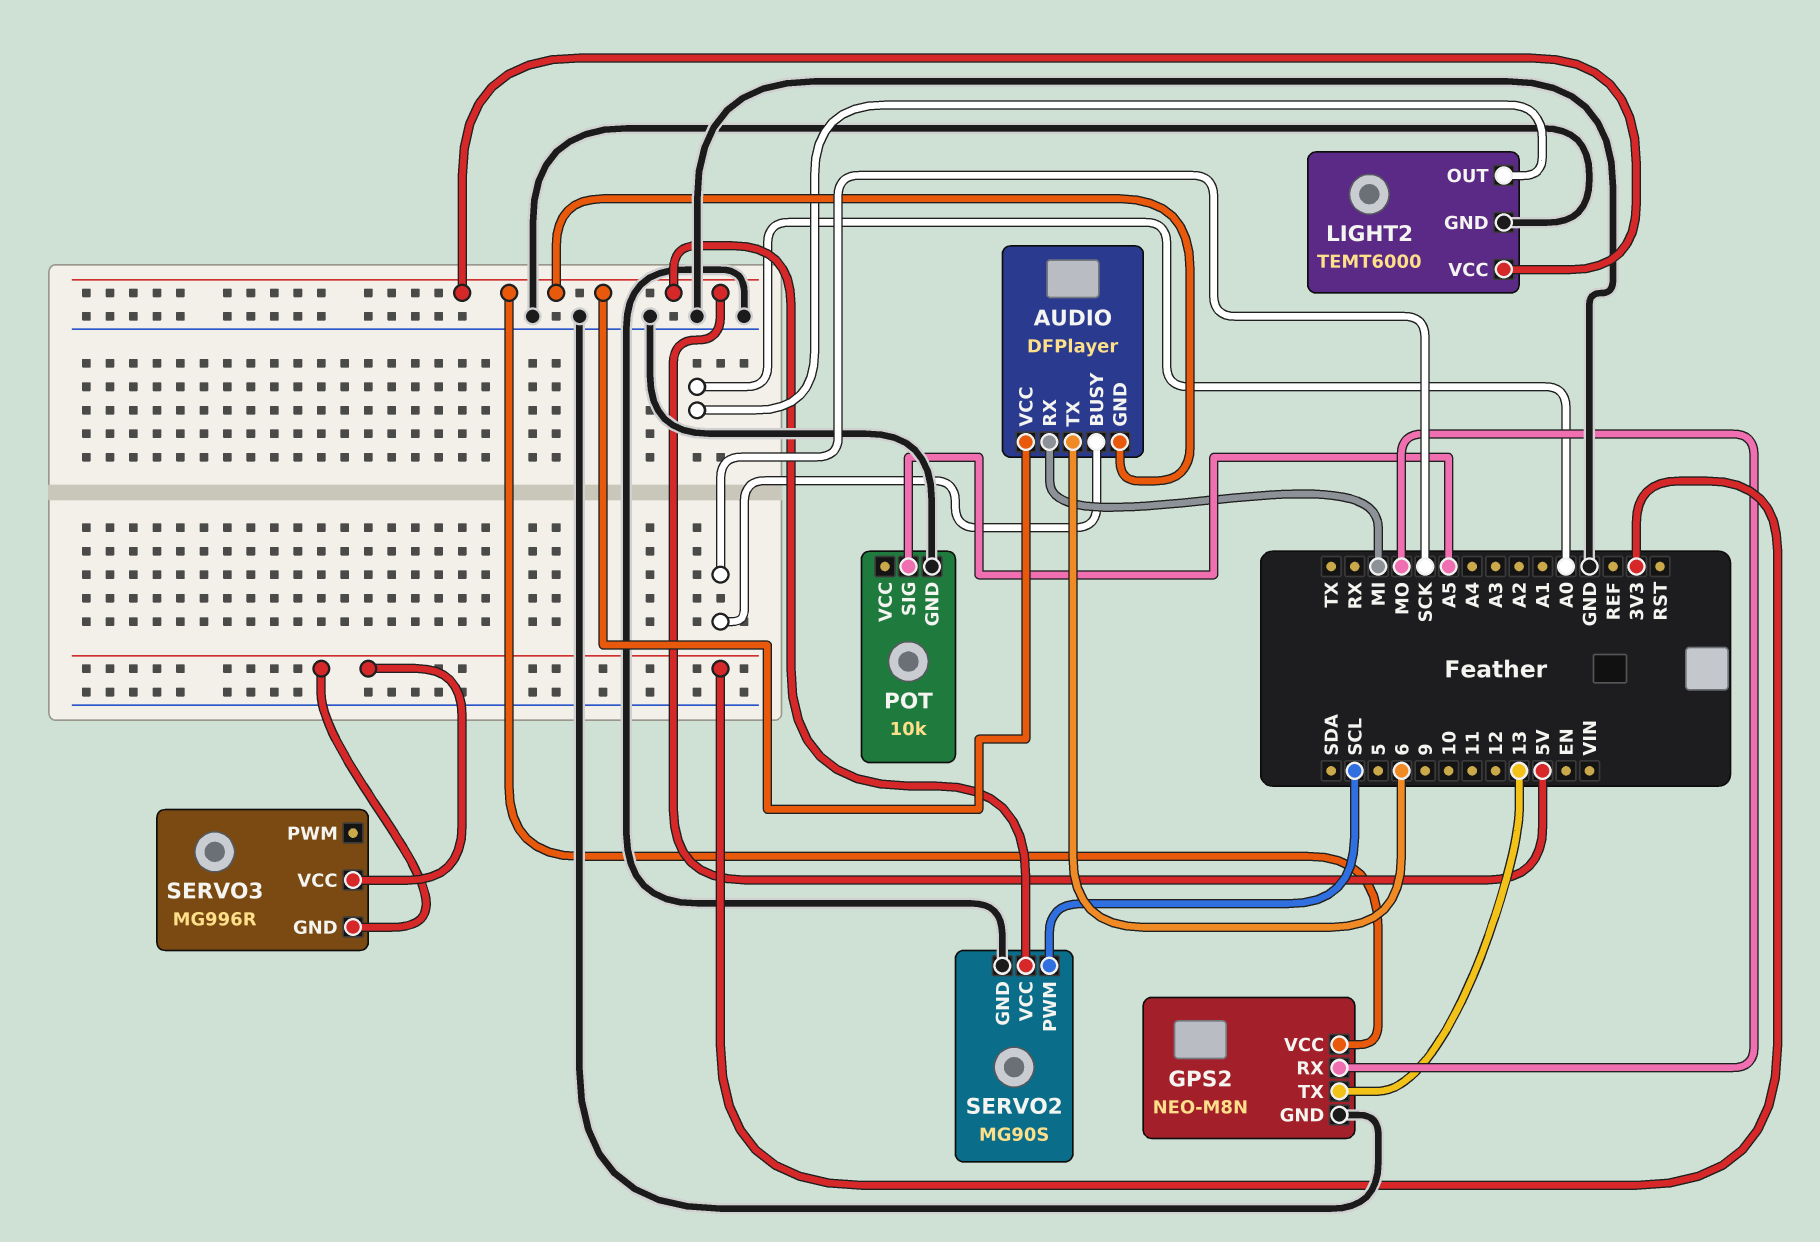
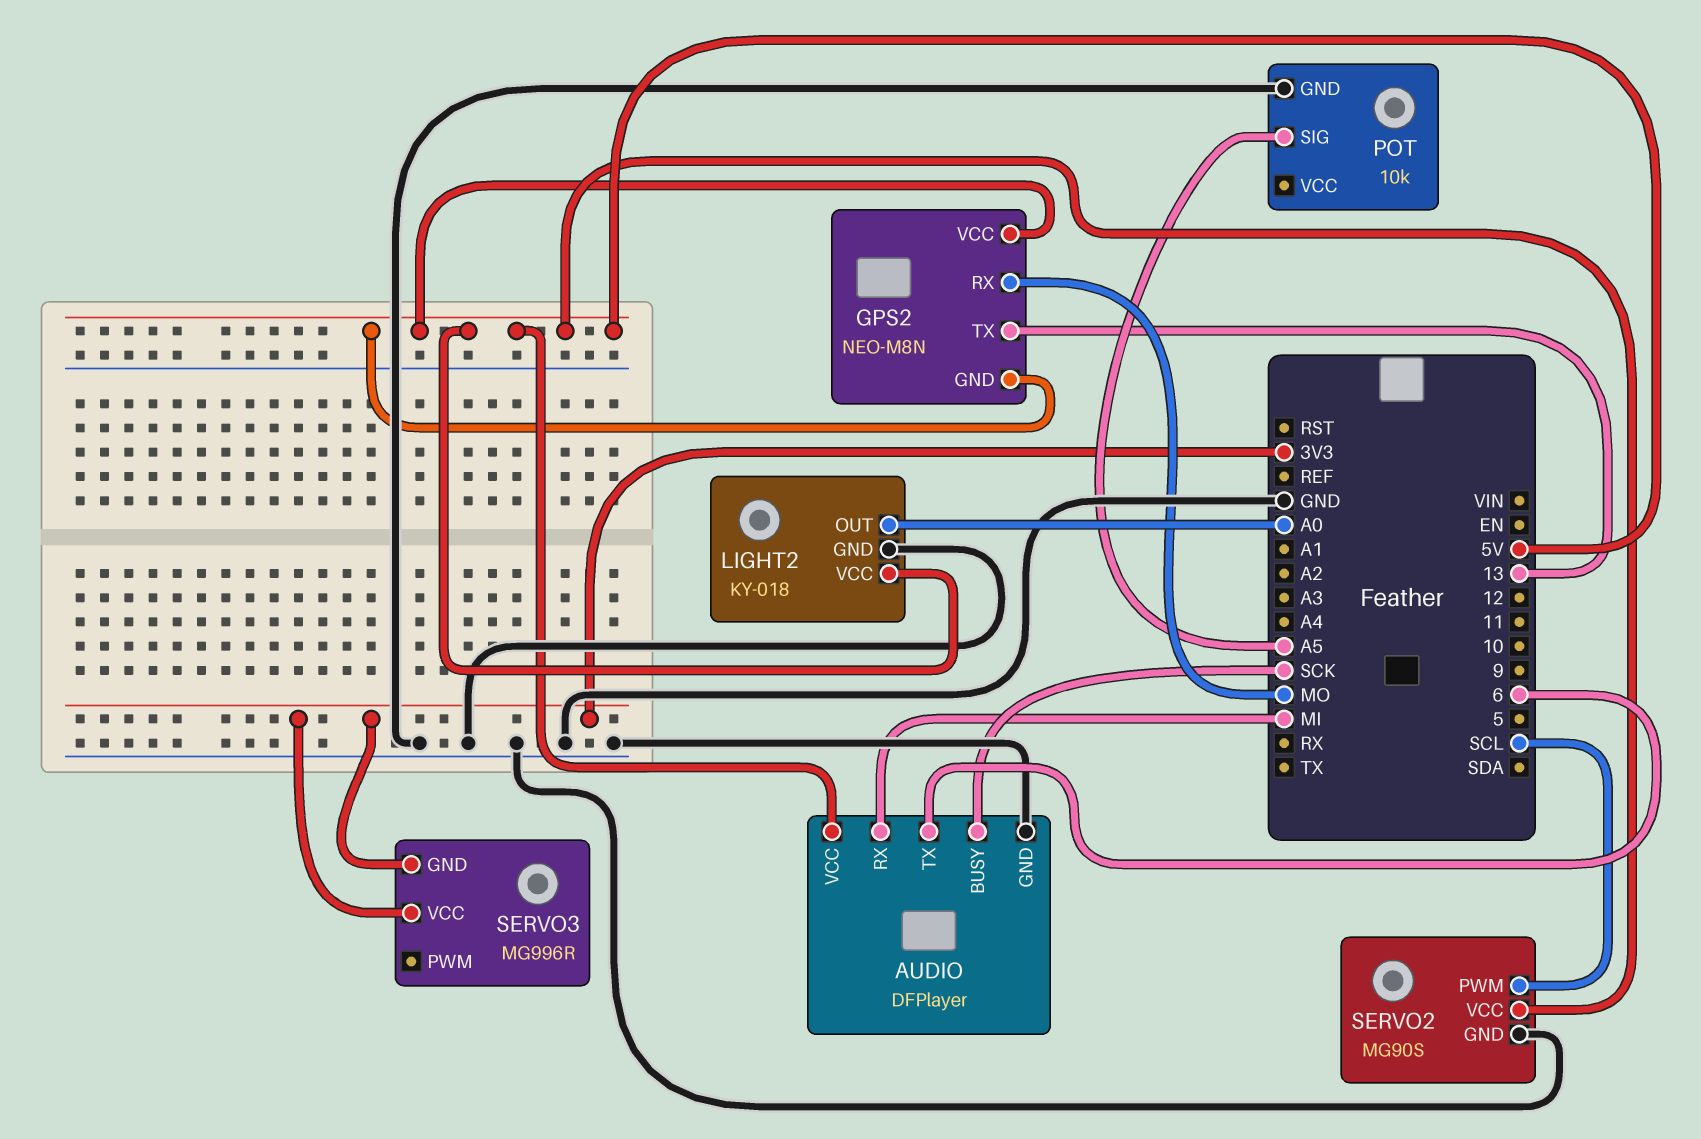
AUDIO pin GND: 5V -> GND
GPS2 pin GND: GND -> 5V
LIGHT2: TEMT6000 -> KY-018

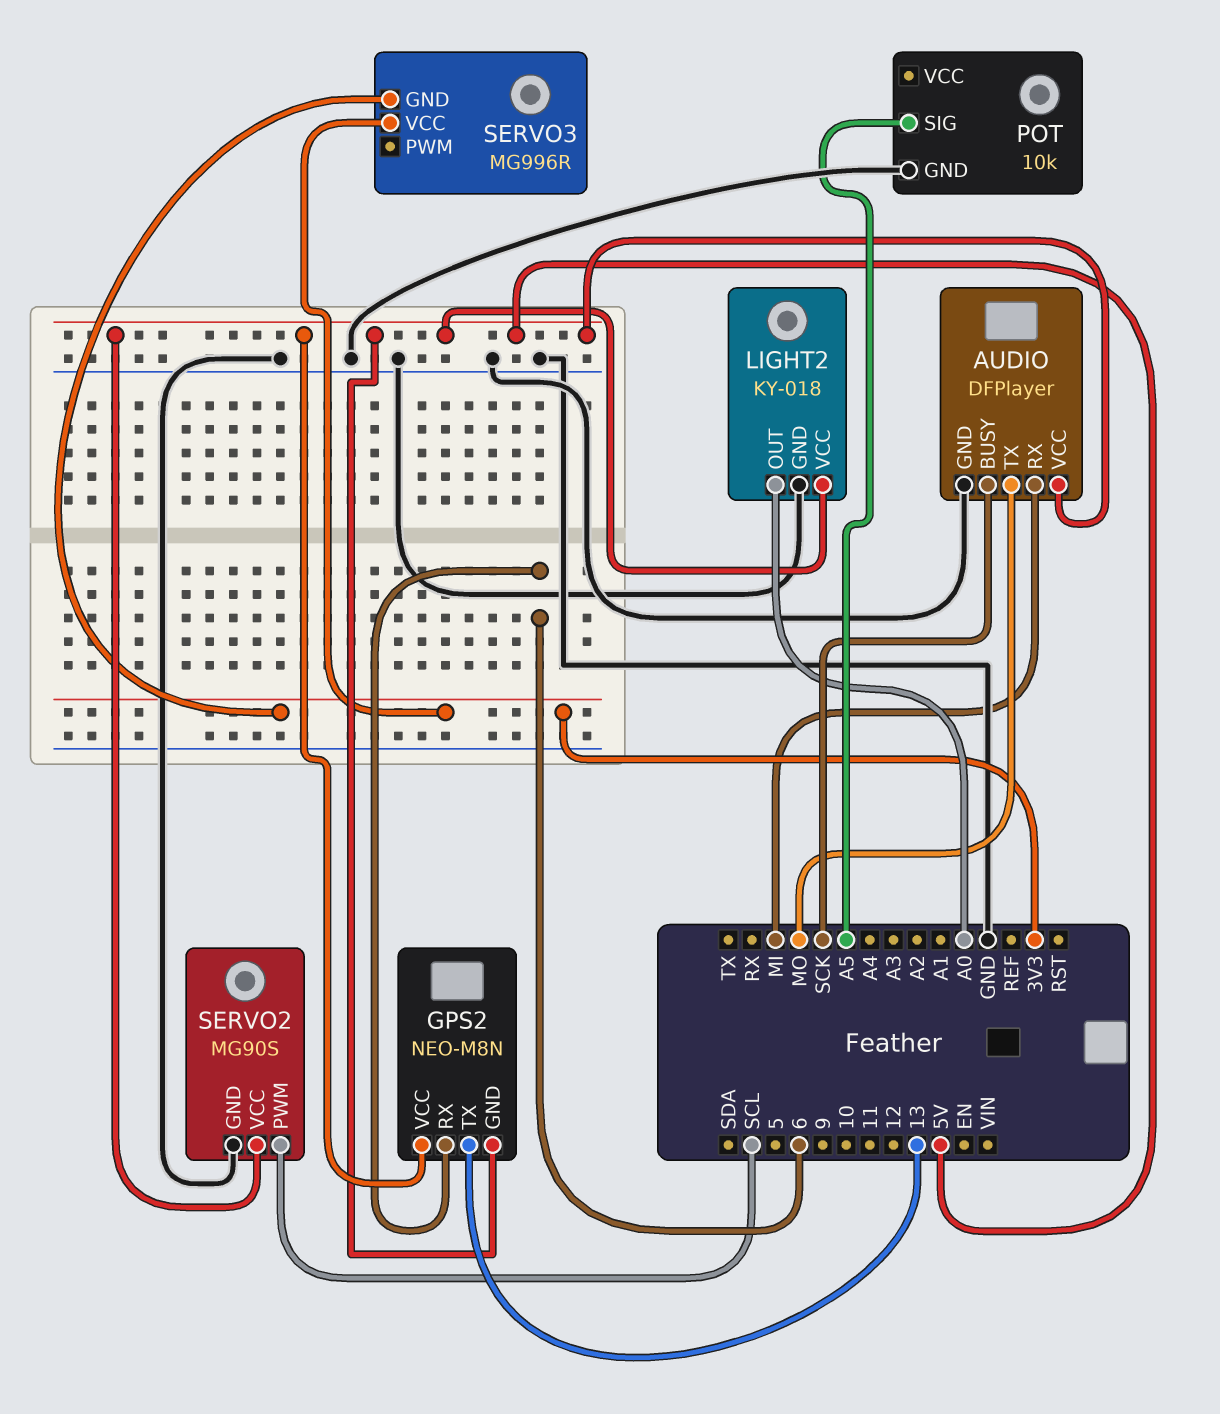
AUDIO pin TX: 6 -> MO
GPS2 pin RX: MO -> 6

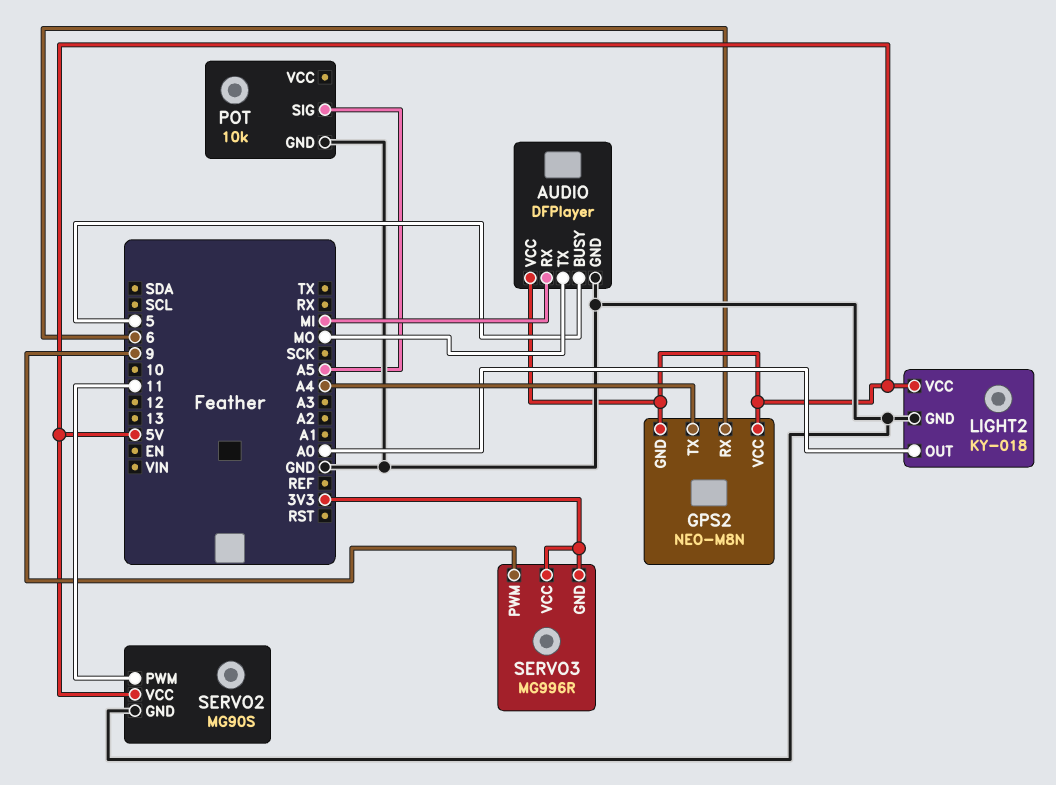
AUDIO pin BUSY: SCK -> 5
GPS2 pin TX: 13 -> A4
SERVO2 pin PWM: SCL -> 11
SERVO3 pin PWM: none -> 9

